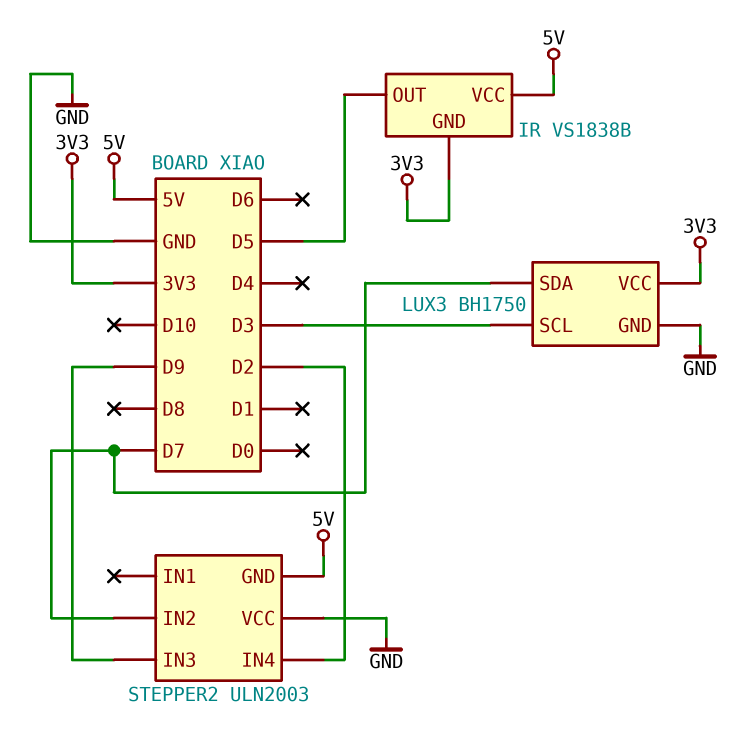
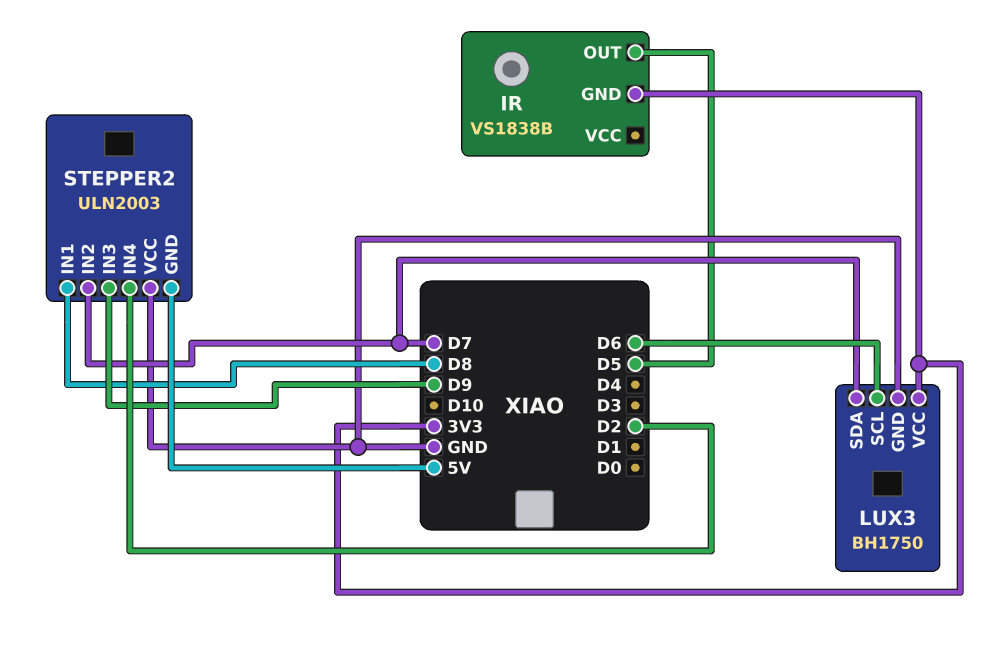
IR pin VCC: 5V -> none
LUX3 pin SCL: D3 -> D6
STEPPER2 pin IN1: none -> D8

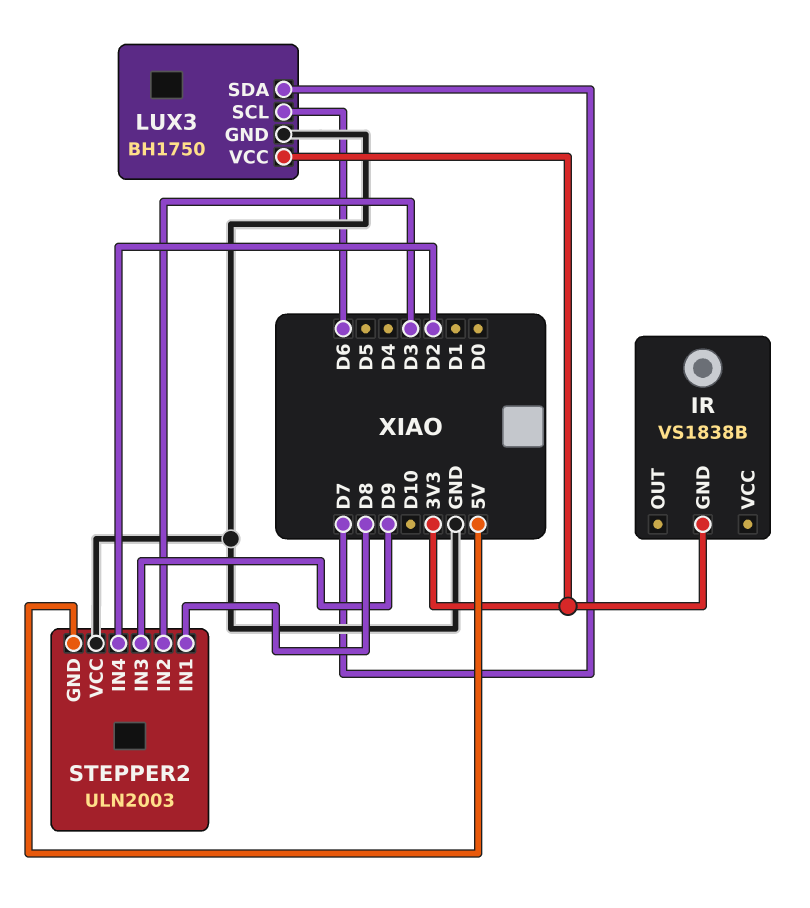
IR pin OUT: D5 -> none
STEPPER2 pin IN2: D7 -> D3

